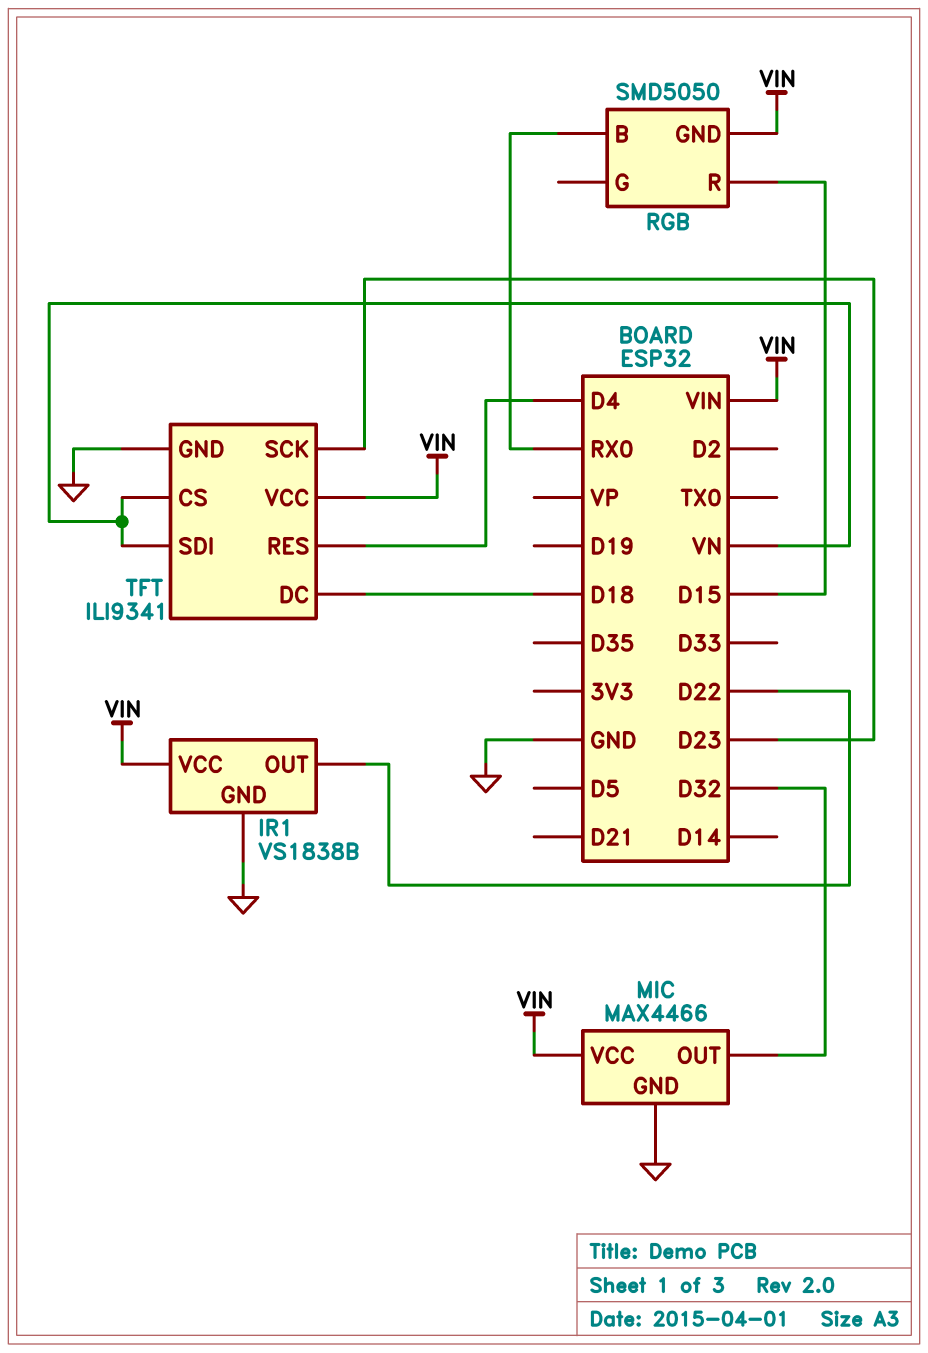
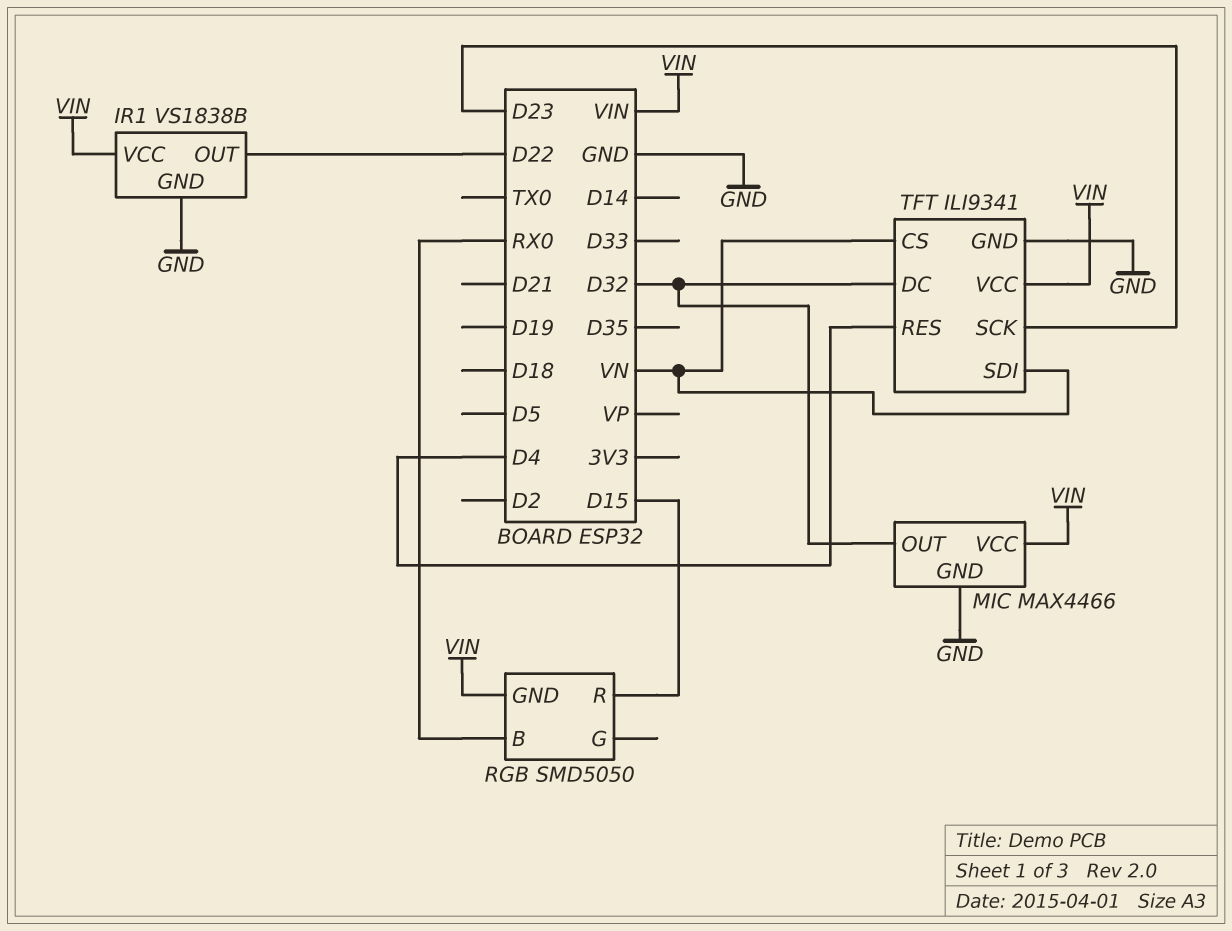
TFT pin DC: D18 -> D32

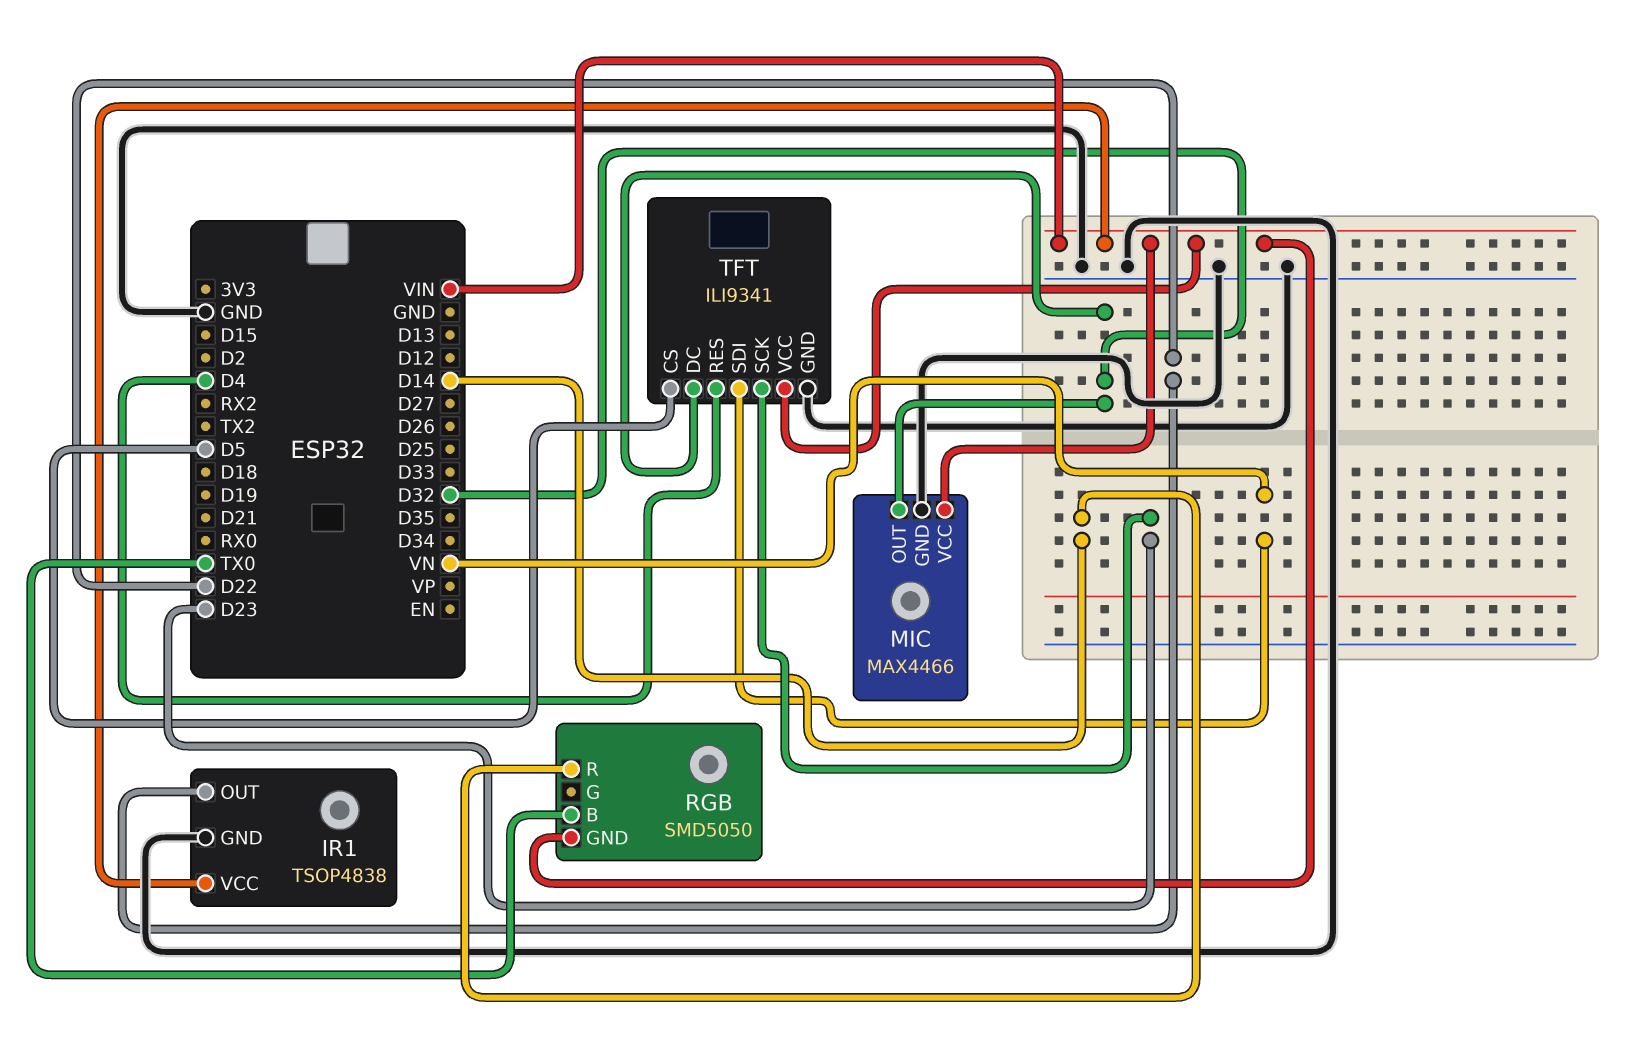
IR1: VS1838B -> TSOP4838
RGB pin B: RX0 -> TX0
RGB pin R: D15 -> D14
TFT pin CS: VN -> D5

